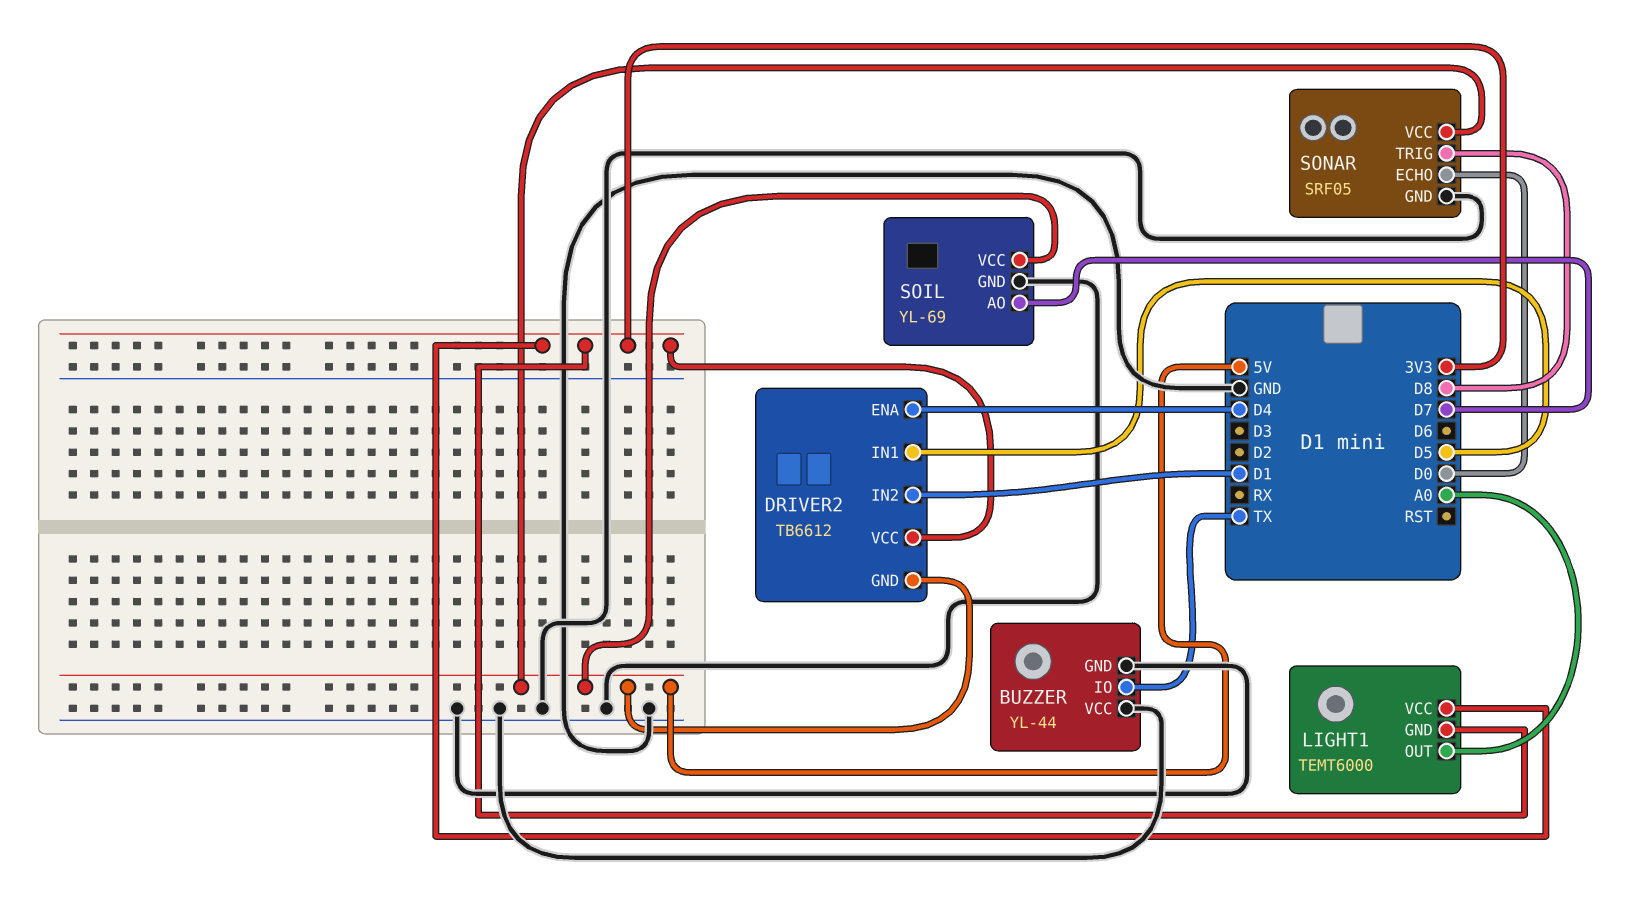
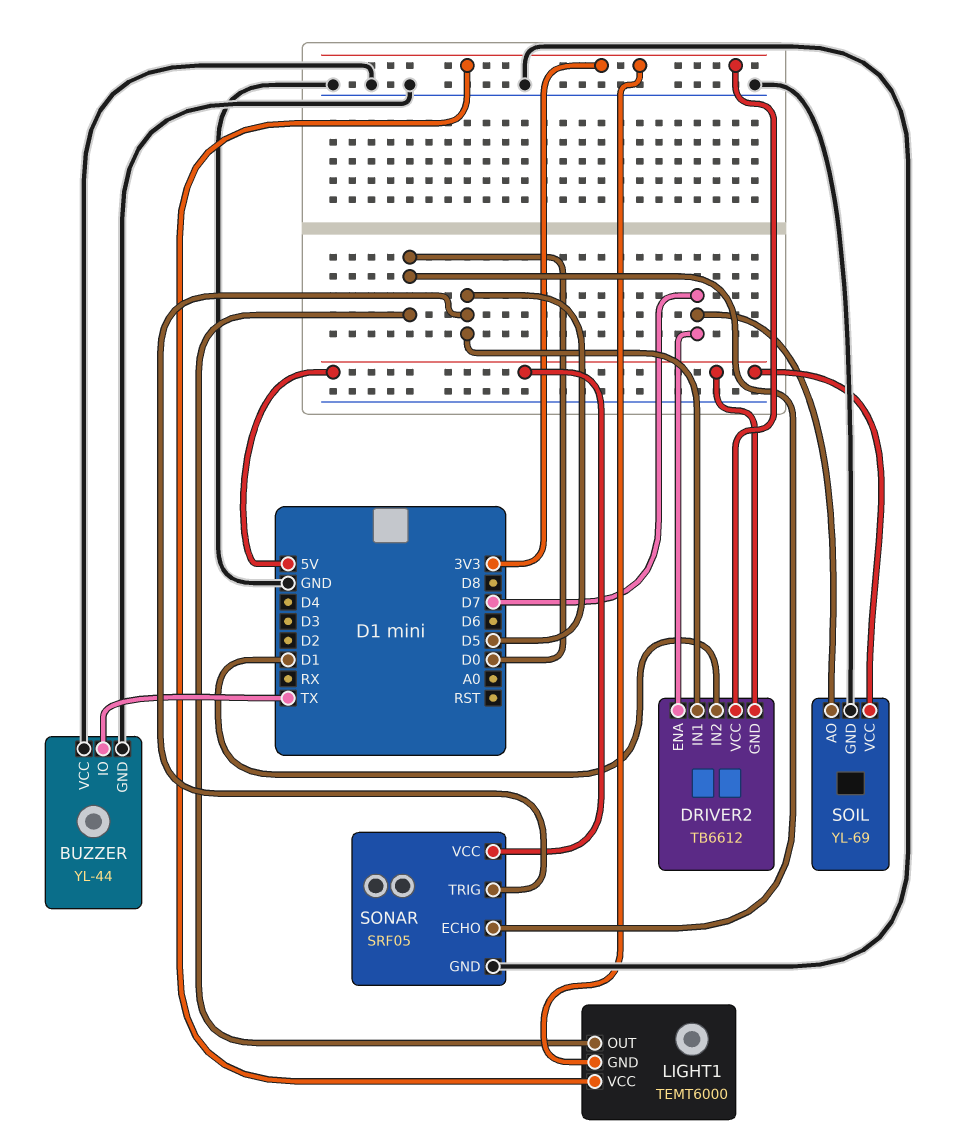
DRIVER2 pin ENA: D4 -> D7
LIGHT1 pin OUT: A0 -> D0
SONAR pin TRIG: D8 -> D5

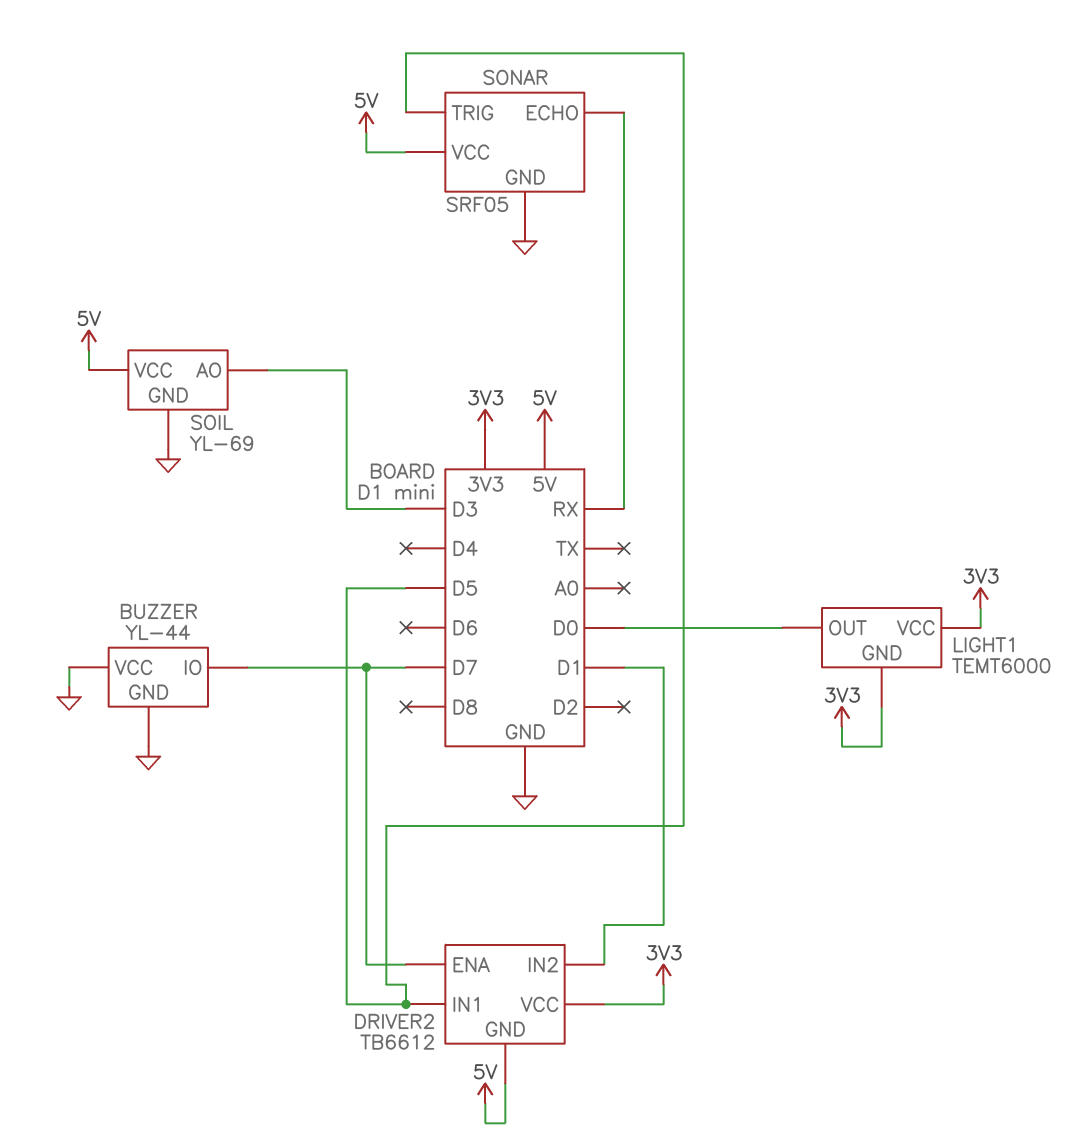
BUZZER pin IO: TX -> D7
SOIL pin AO: D7 -> D3
SONAR pin ECHO: D0 -> RX

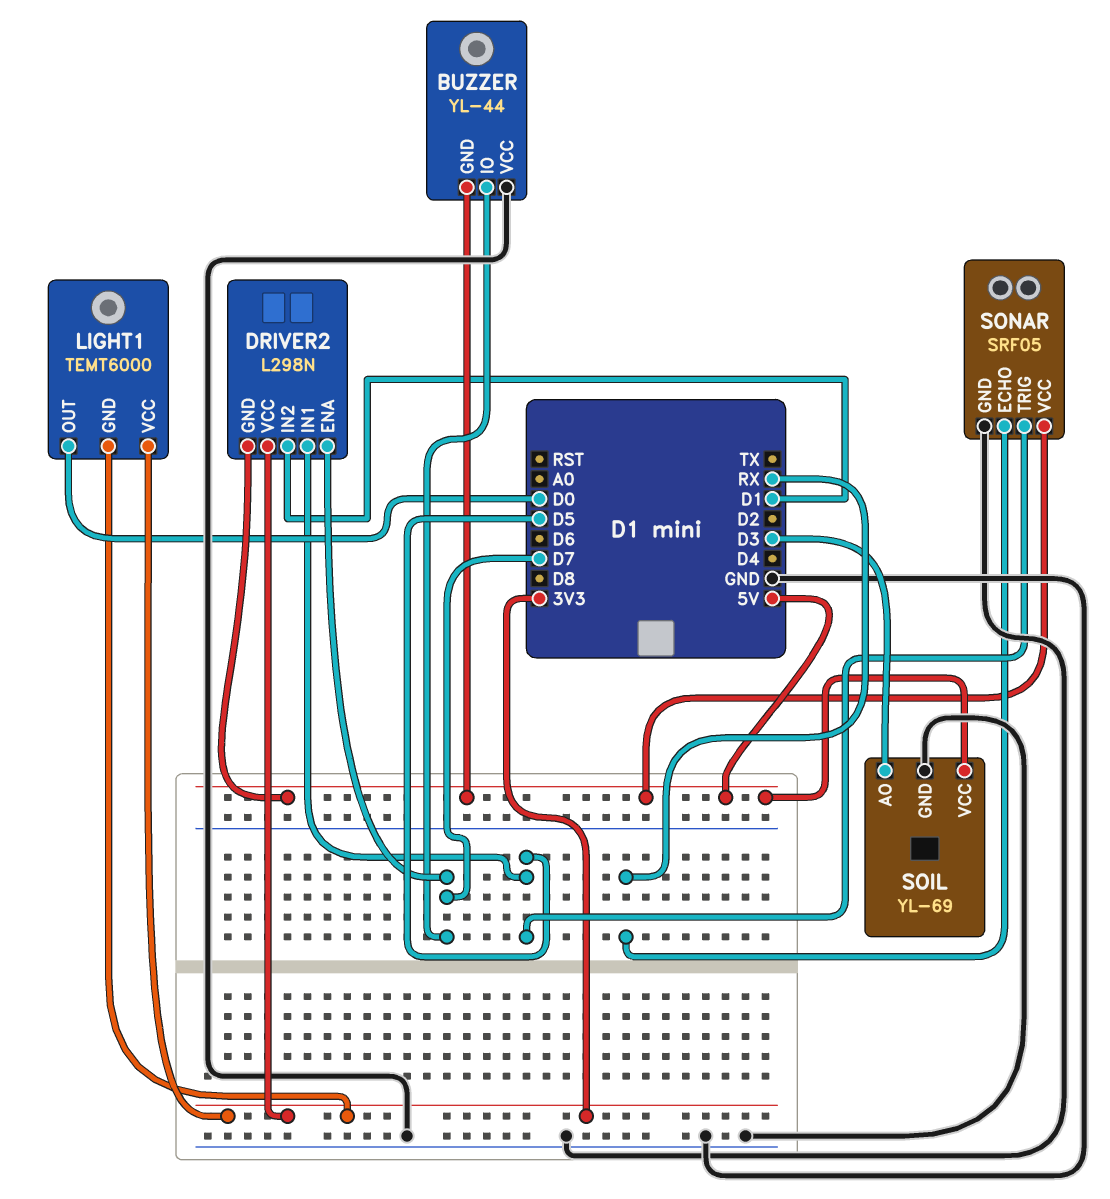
BUZZER pin GND: GND -> 5V
DRIVER2: TB6612 -> L298N

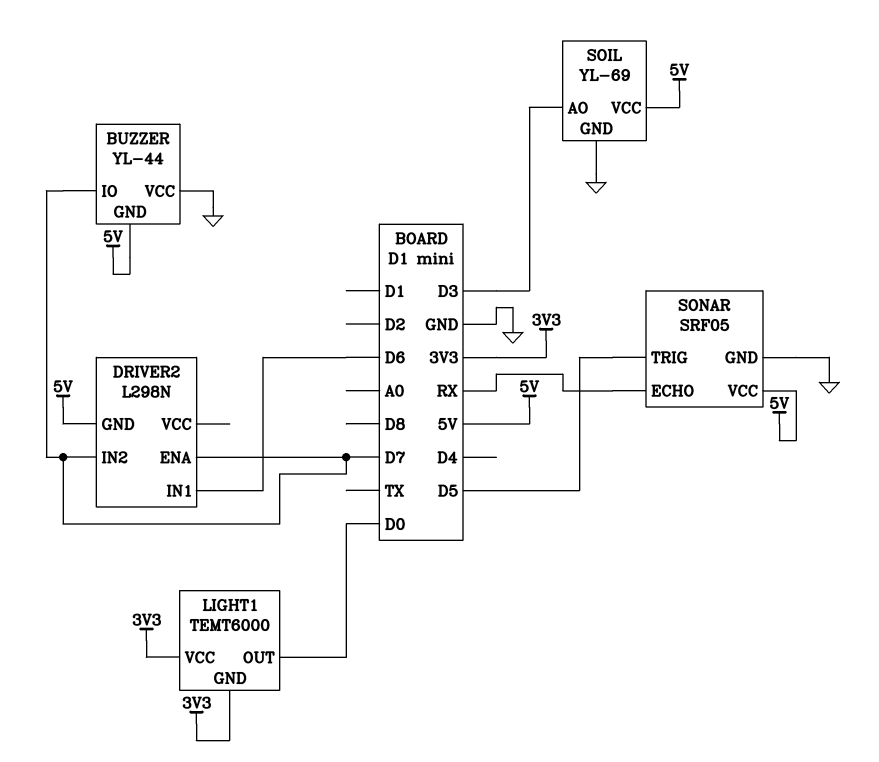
DRIVER2 pin IN1: D5 -> D6
DRIVER2 pin IN2: D1 -> D7
DRIVER2 pin VCC: 3V3 -> none

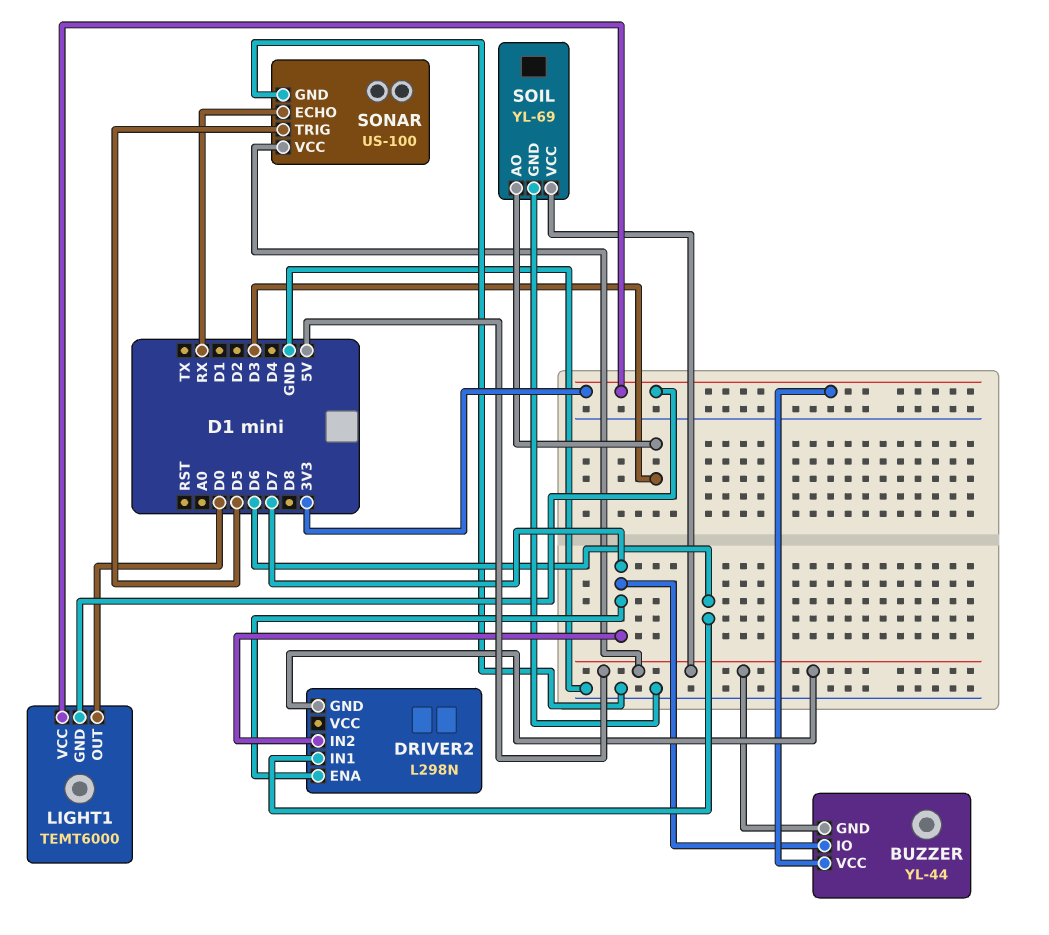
BUZZER pin VCC: GND -> 3V3
SONAR: SRF05 -> US-100

